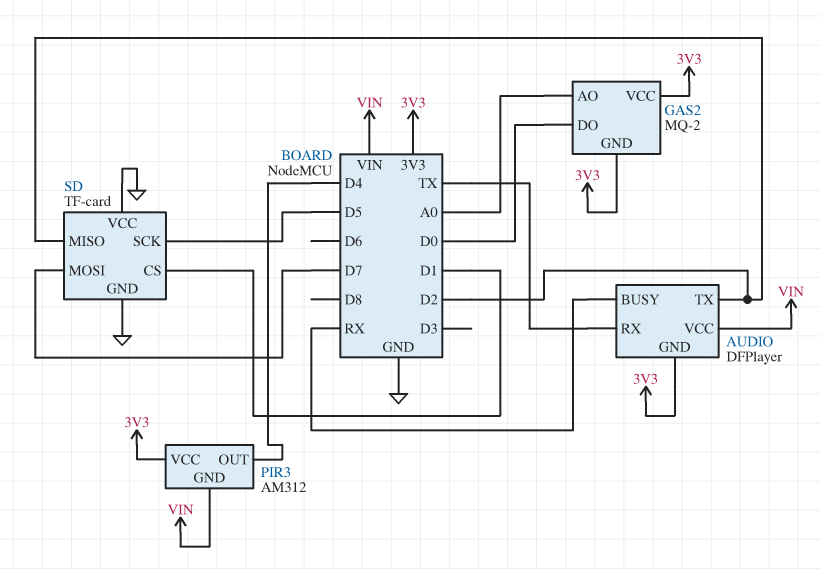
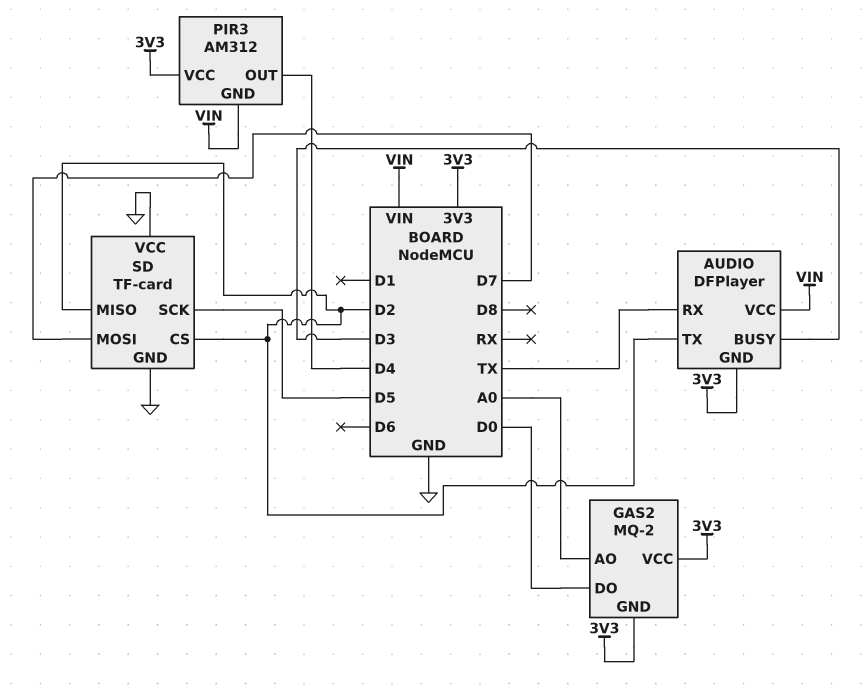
AUDIO pin BUSY: RX -> D3
SD pin CS: D1 -> D2

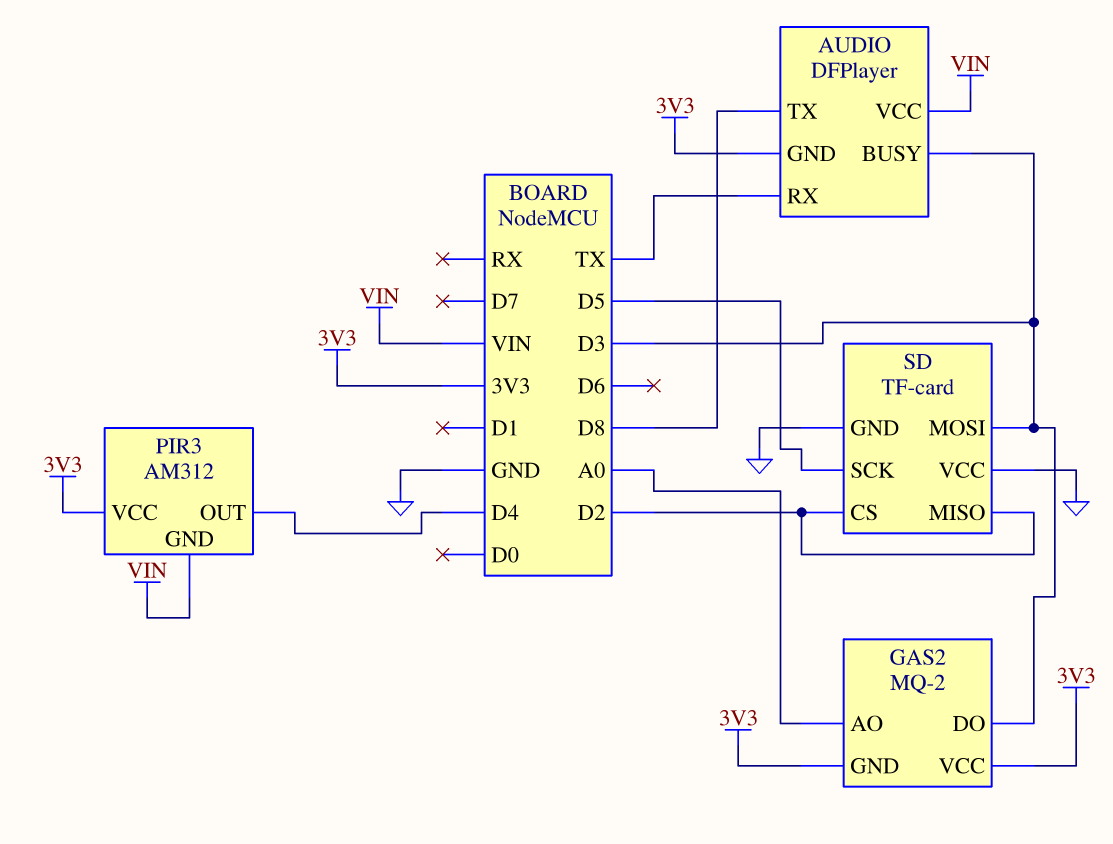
AUDIO pin TX: D2 -> D8
GAS2 pin DO: D0 -> D3
SD pin MOSI: D7 -> D3

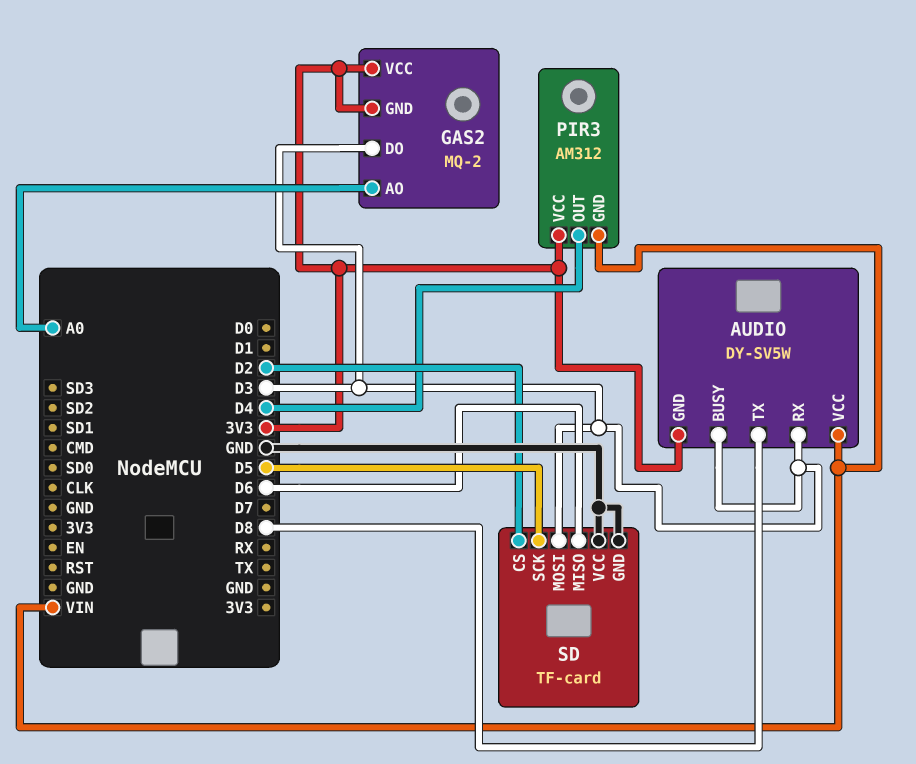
AUDIO: DFPlayer -> DY-SV5W
AUDIO pin RX: TX -> D3
SD pin MISO: D2 -> D6

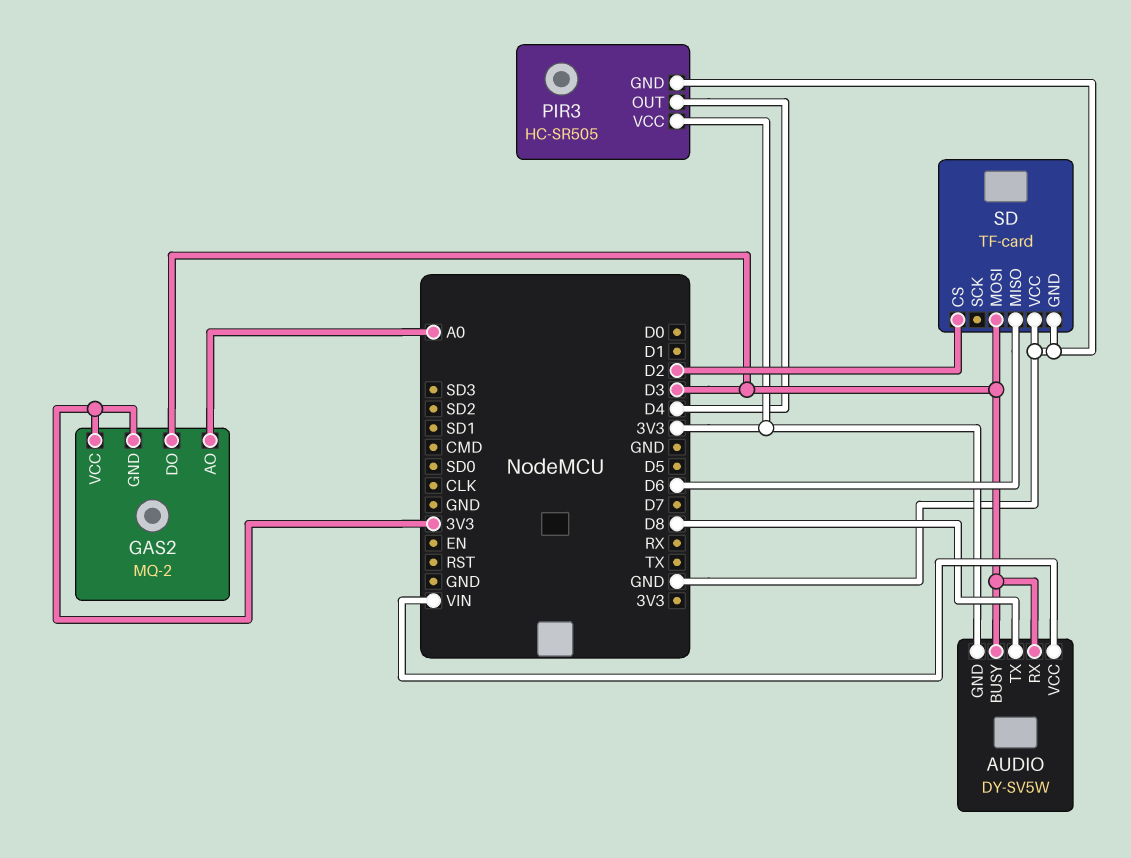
PIR3: AM312 -> HC-SR505
PIR3 pin GND: VIN -> GND
SD pin SCK: D5 -> none

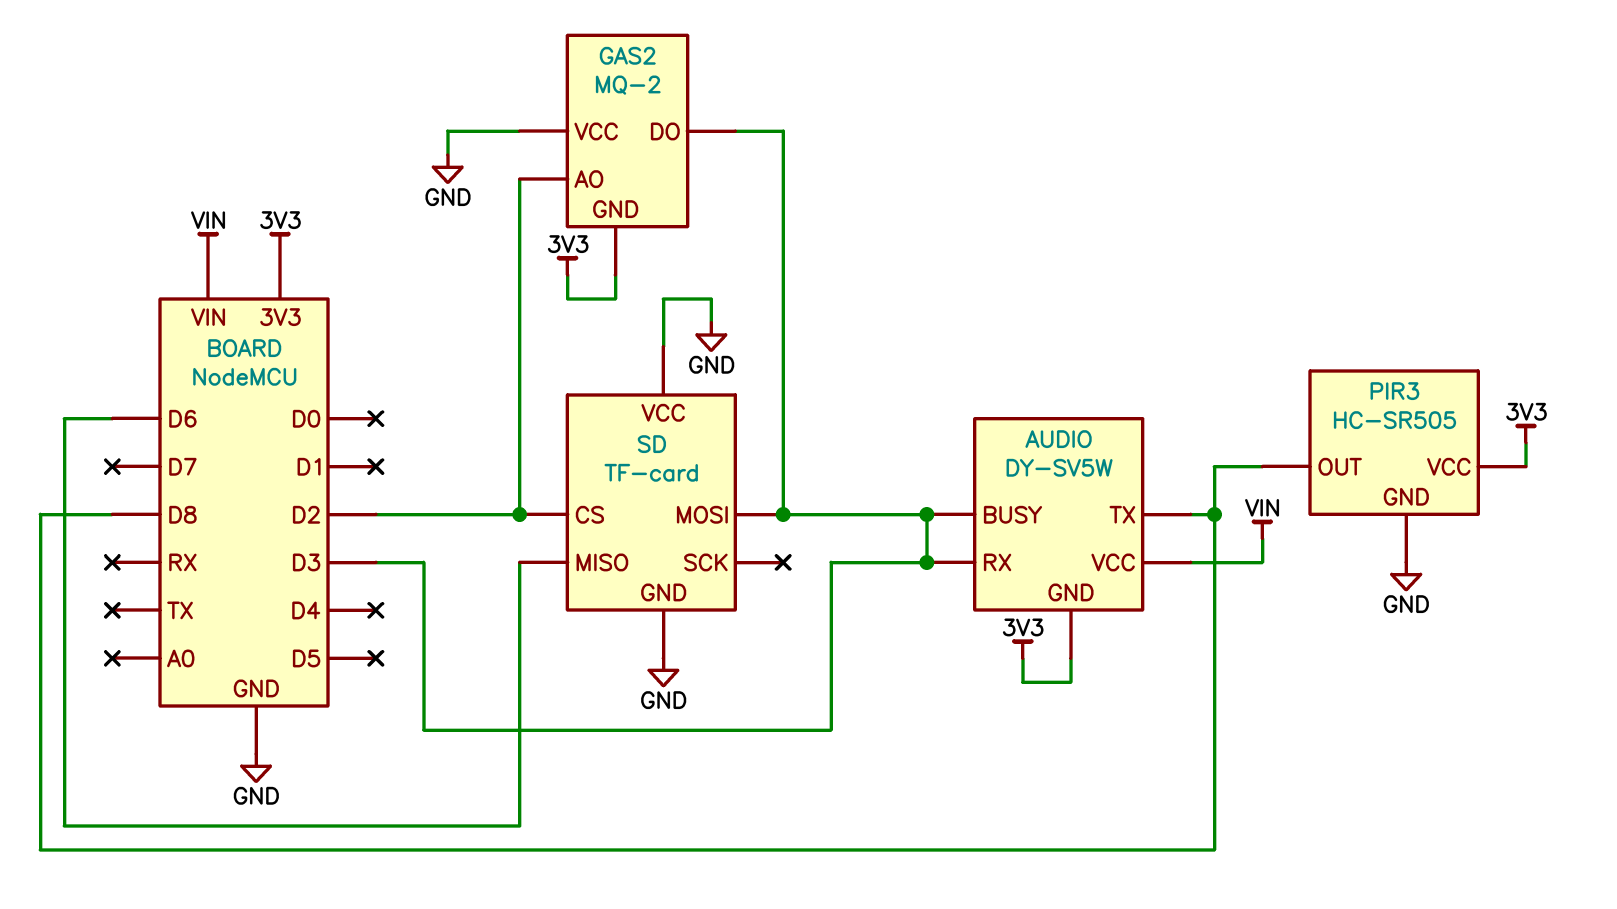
GAS2 pin AO: A0 -> D2
GAS2 pin VCC: 3V3 -> GND
PIR3 pin OUT: D4 -> D8

